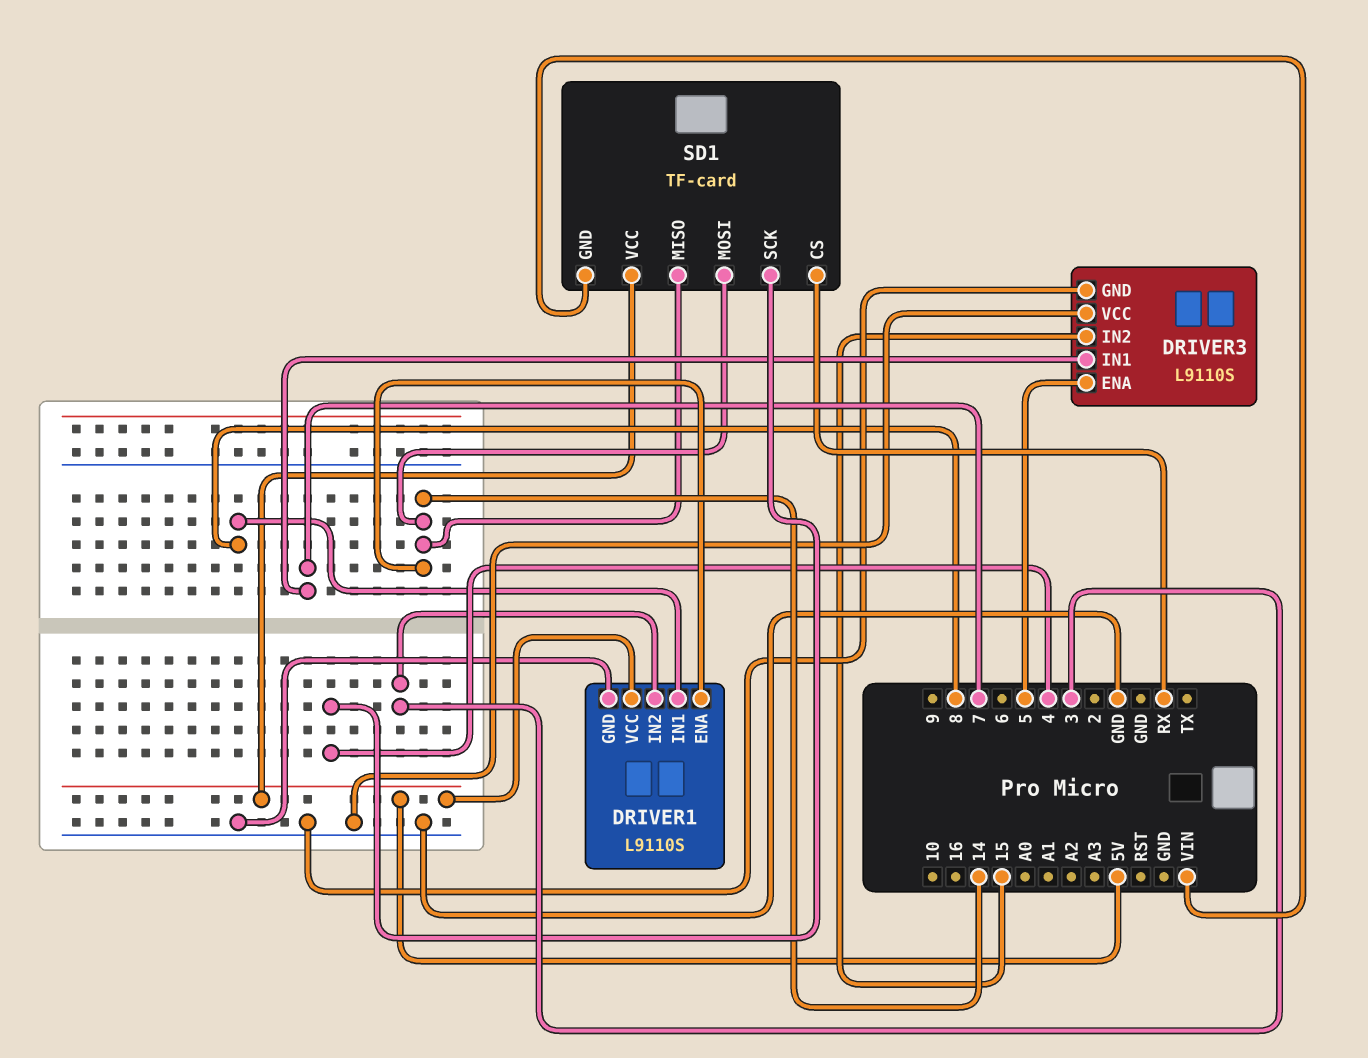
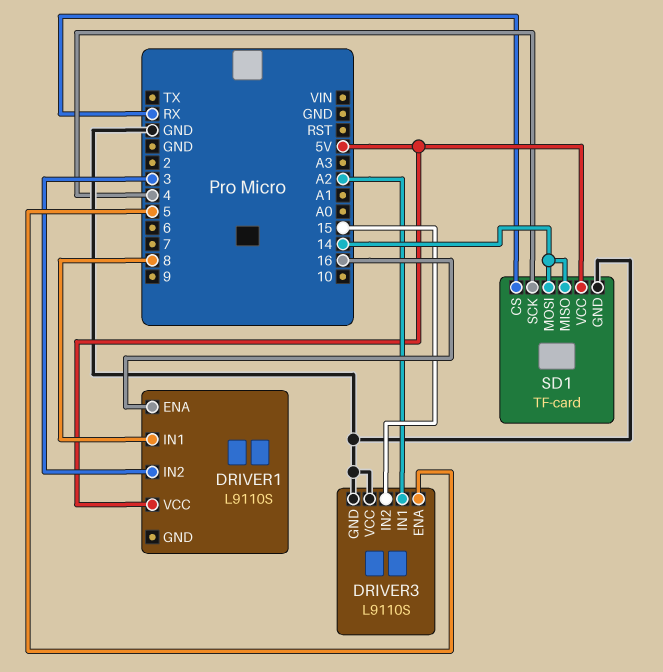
DRIVER1 pin ENA: 14 -> 16
DRIVER1 pin GND: GND -> none
DRIVER3 pin IN1: 7 -> A2
SD1 pin GND: VIN -> GND

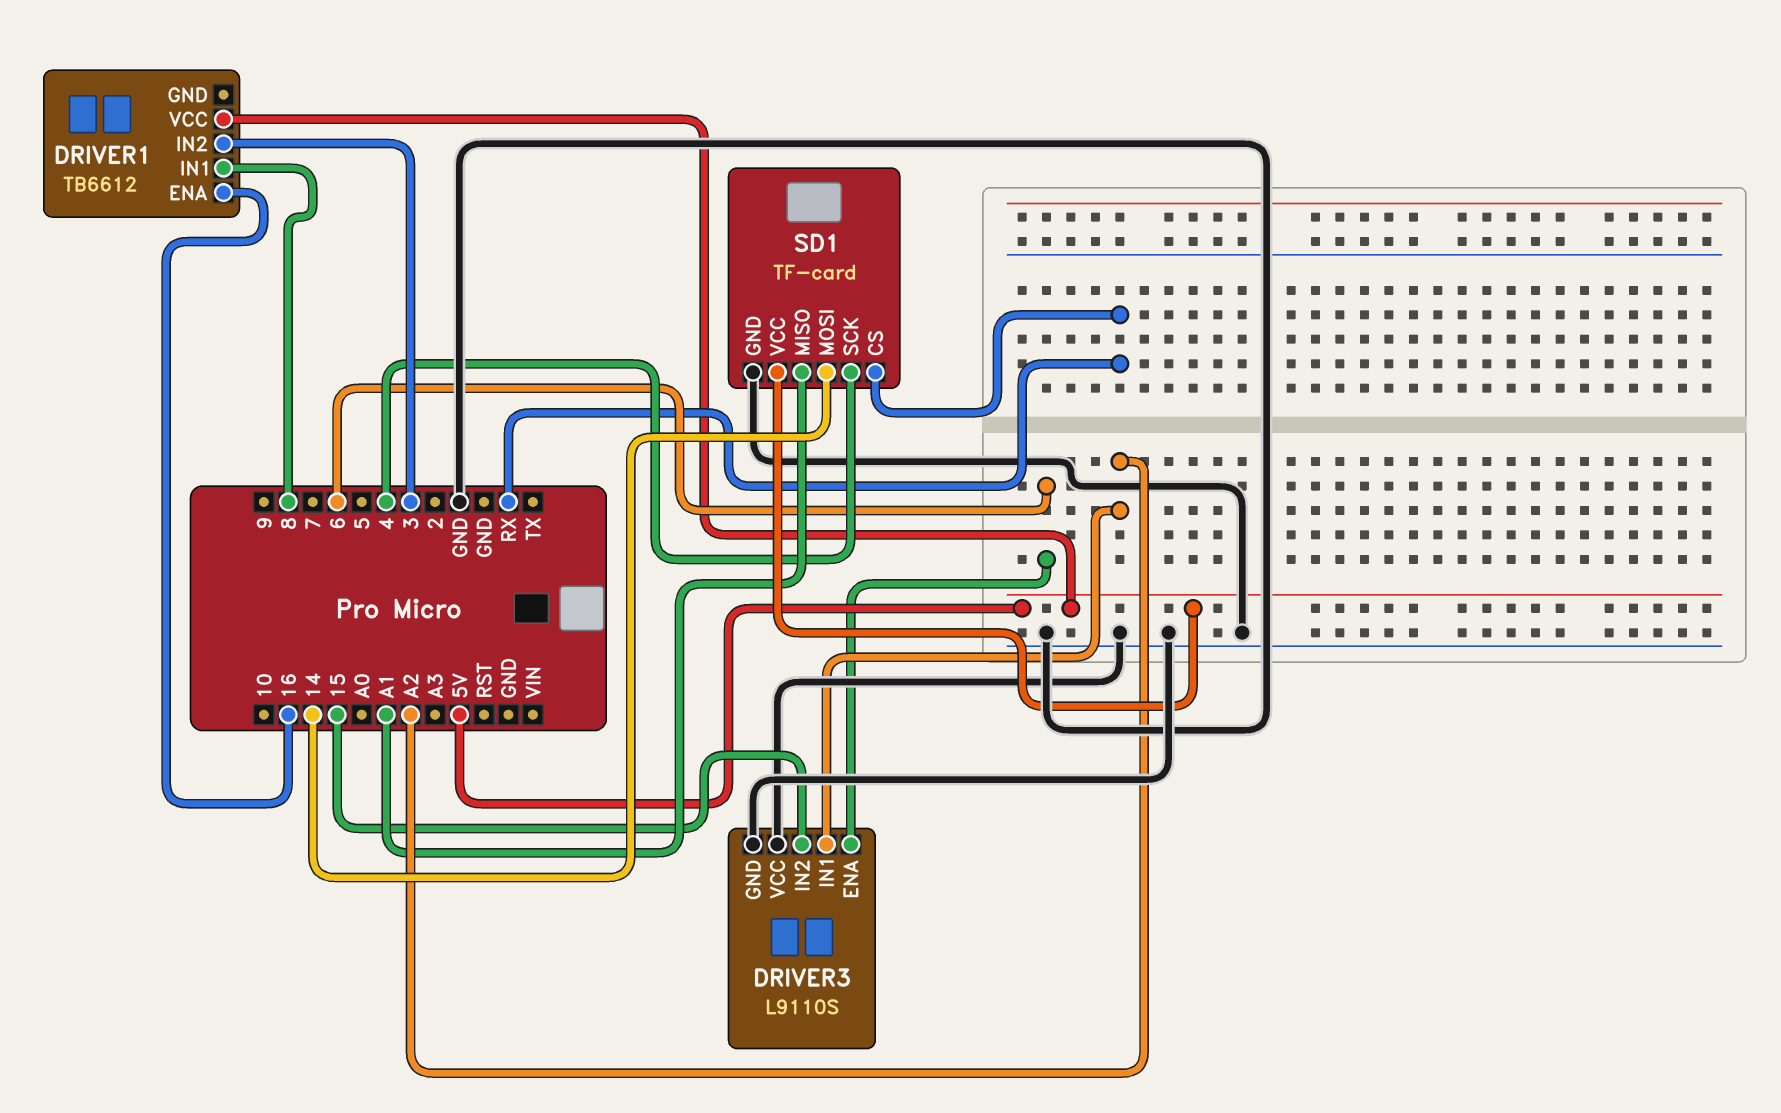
DRIVER1: L9110S -> TB6612
DRIVER3 pin ENA: 5 -> 6
SD1 pin MISO: 14 -> A1

